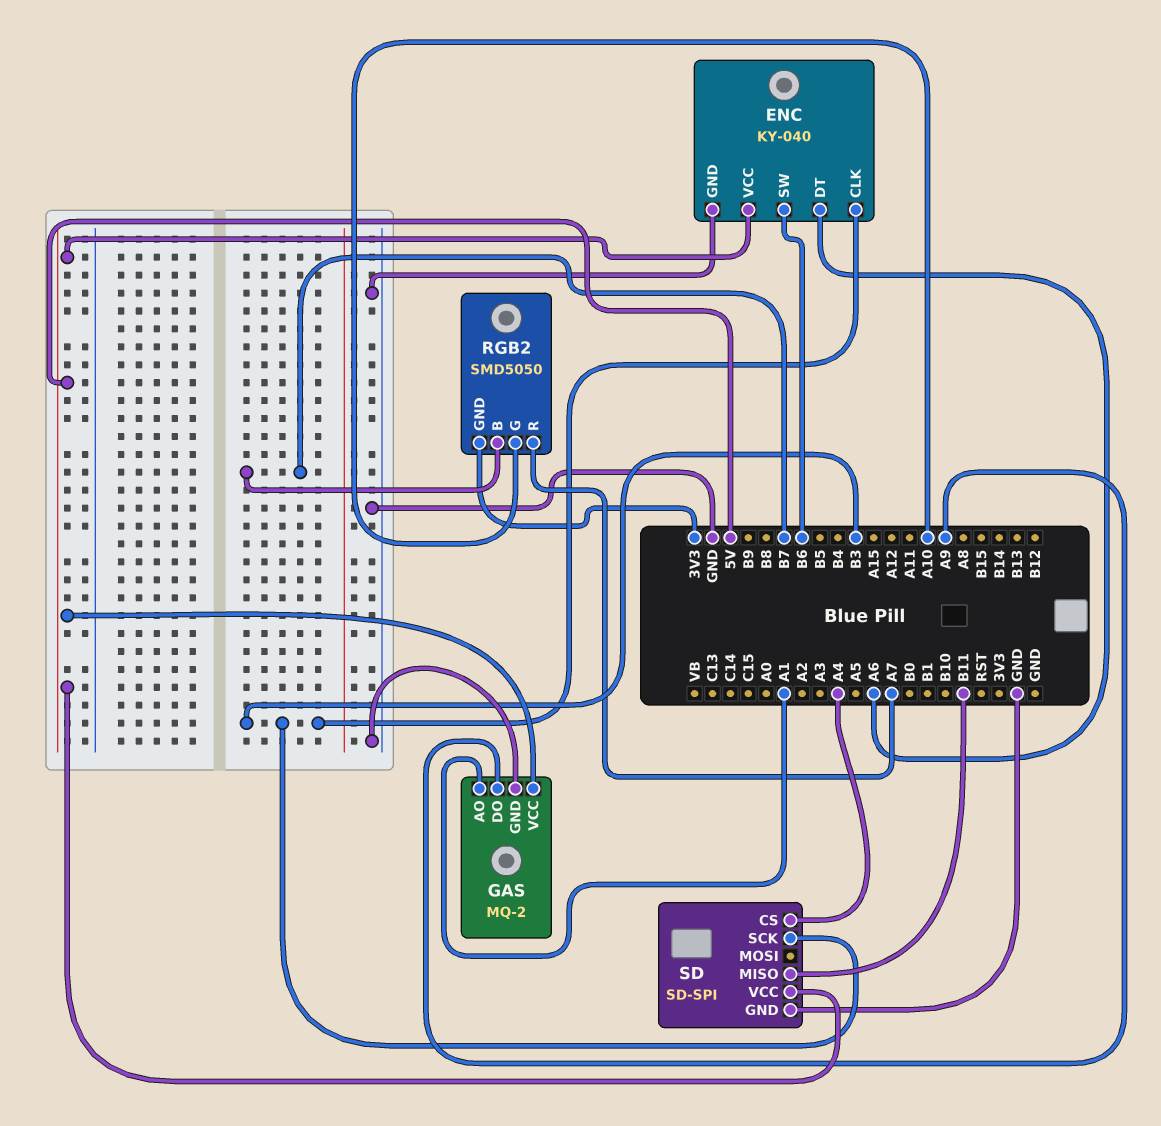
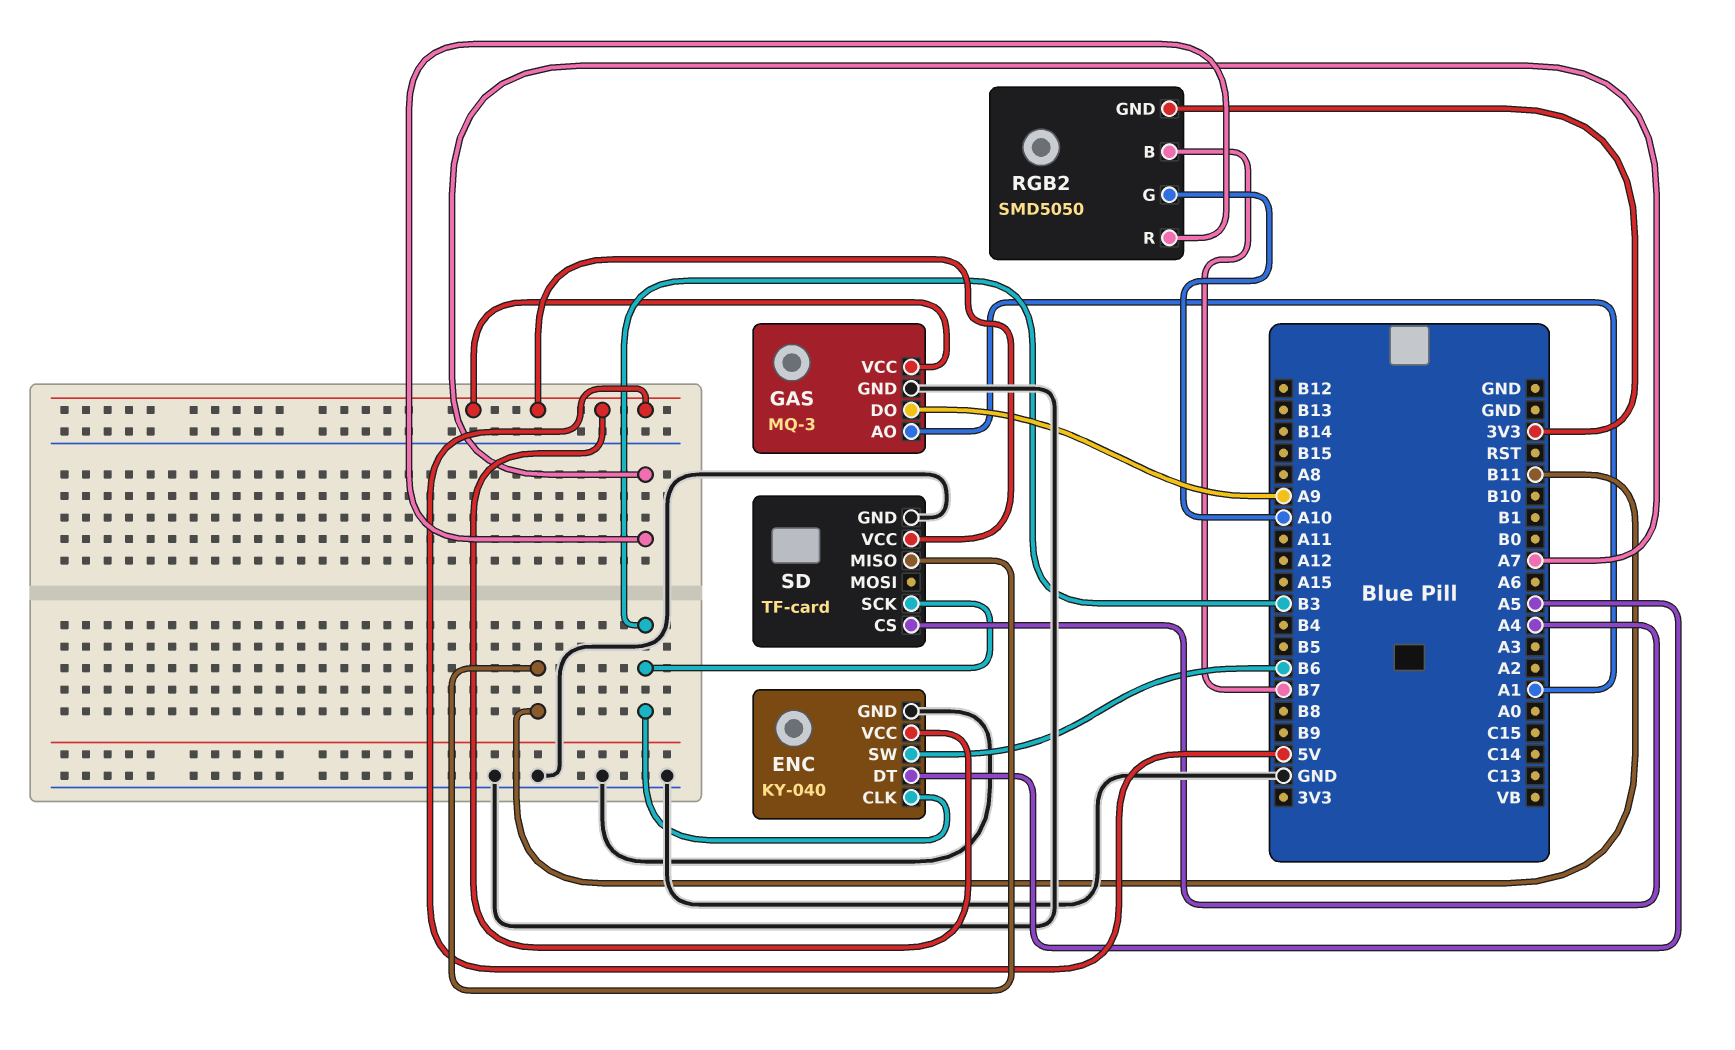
ENC pin DT: A6 -> A5
GAS: MQ-2 -> MQ-3
SD: SD-SPI -> TF-card

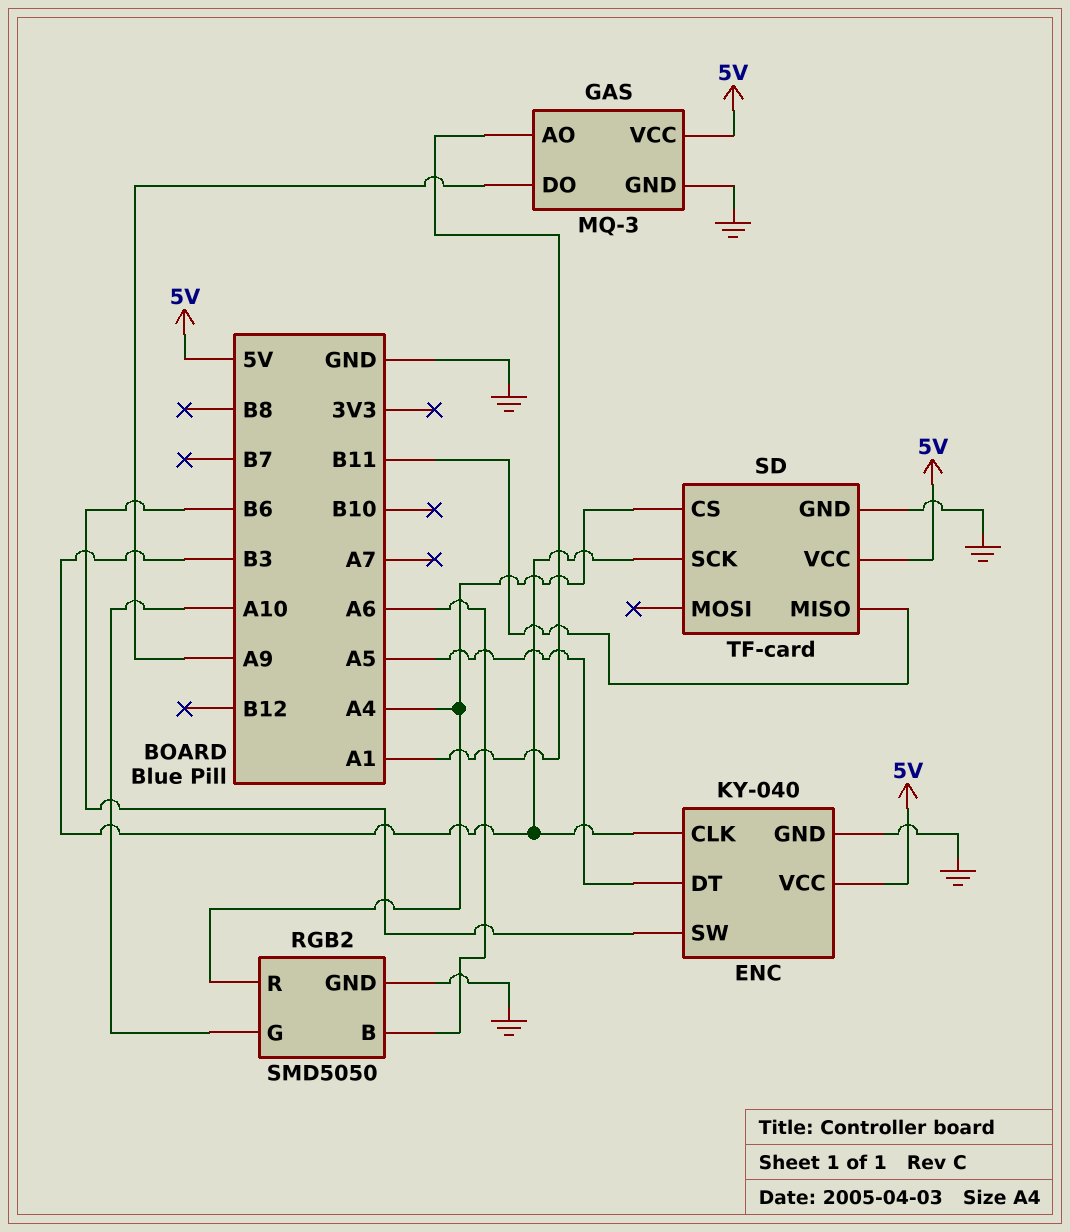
RGB2 pin B: B7 -> A6
RGB2 pin GND: 3V3 -> GND
RGB2 pin R: A7 -> A4

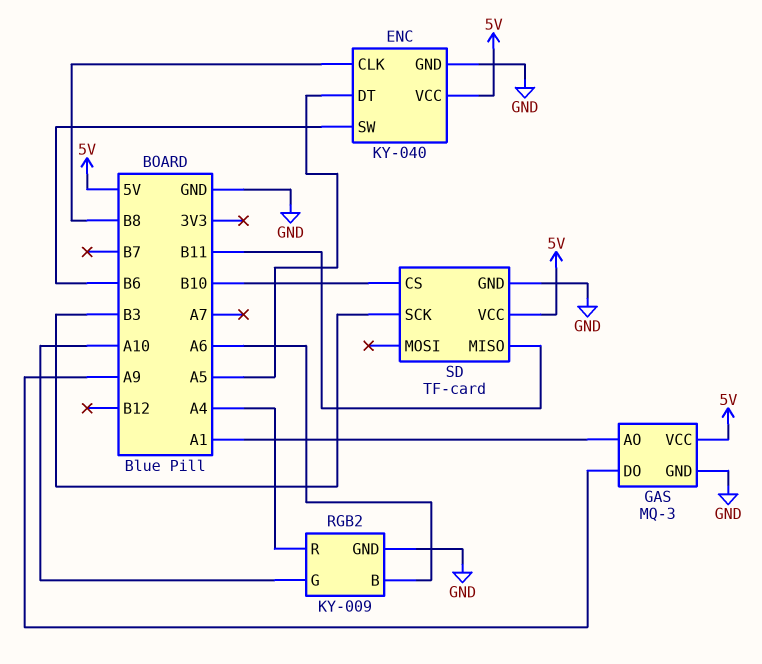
ENC pin CLK: B3 -> B8
RGB2: SMD5050 -> KY-009
SD pin CS: A4 -> B10

